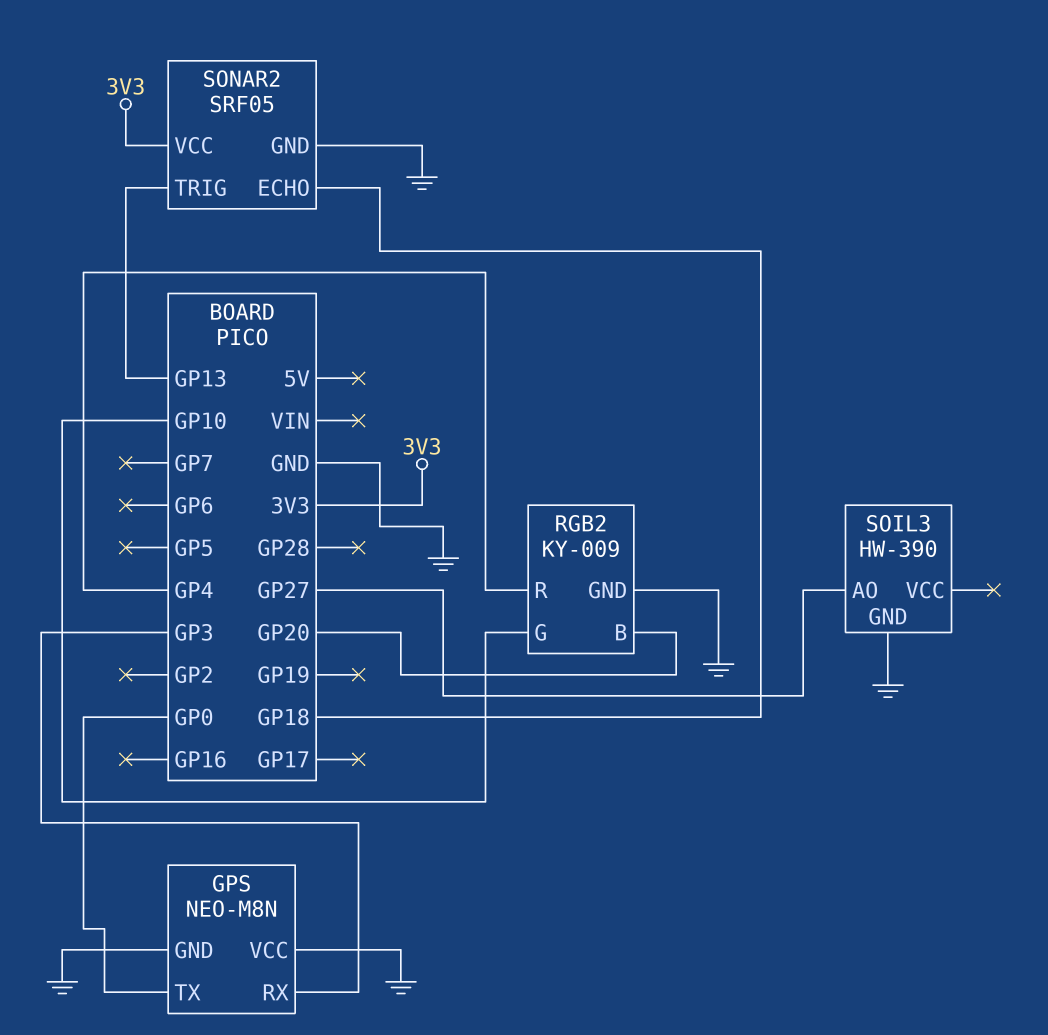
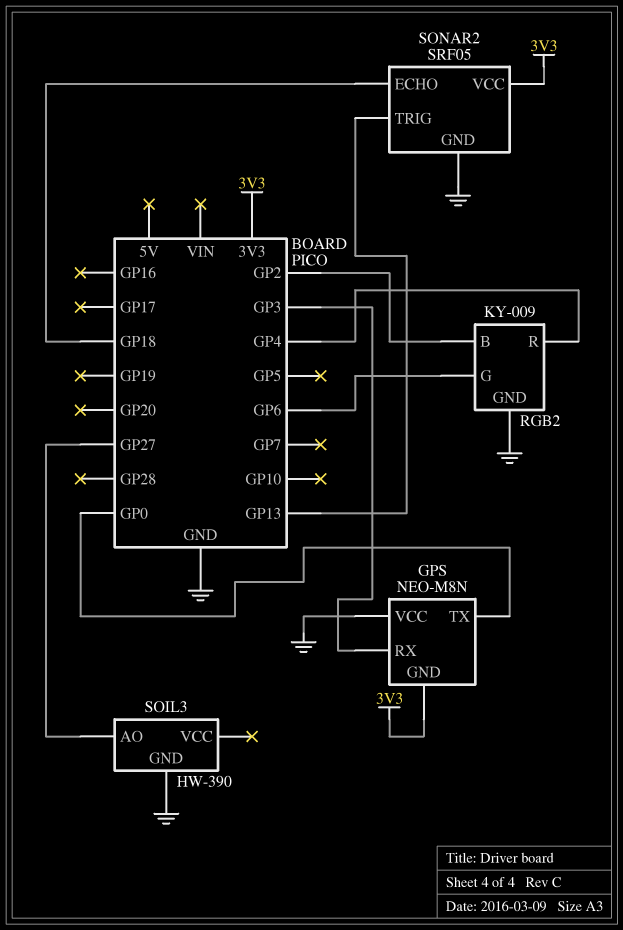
GPS pin GND: GND -> 3V3
RGB2 pin B: GP20 -> GP2
RGB2 pin G: GP10 -> GP6

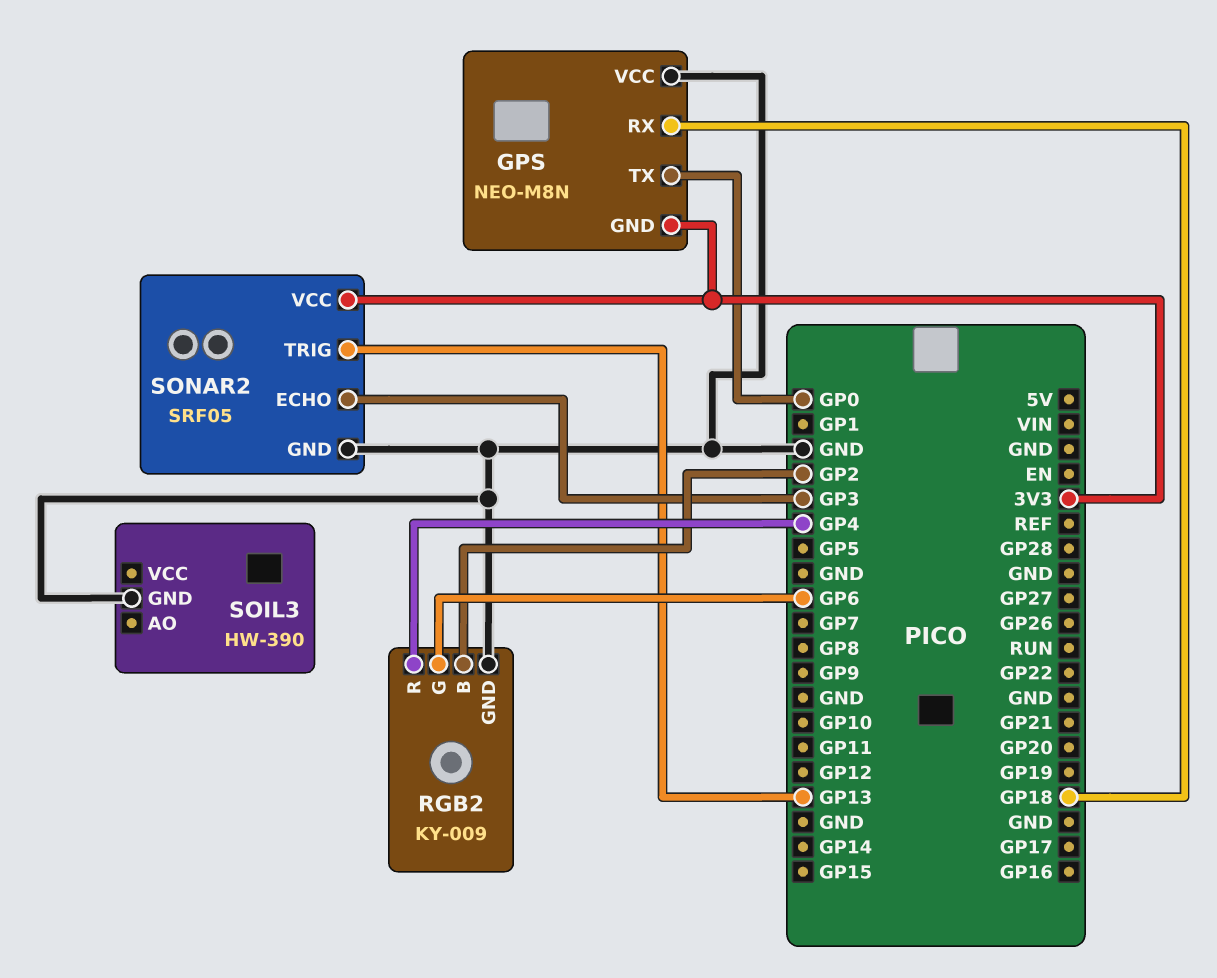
GPS pin RX: GP3 -> GP18
SOIL3 pin AO: GP27 -> none
SONAR2 pin ECHO: GP18 -> GP3

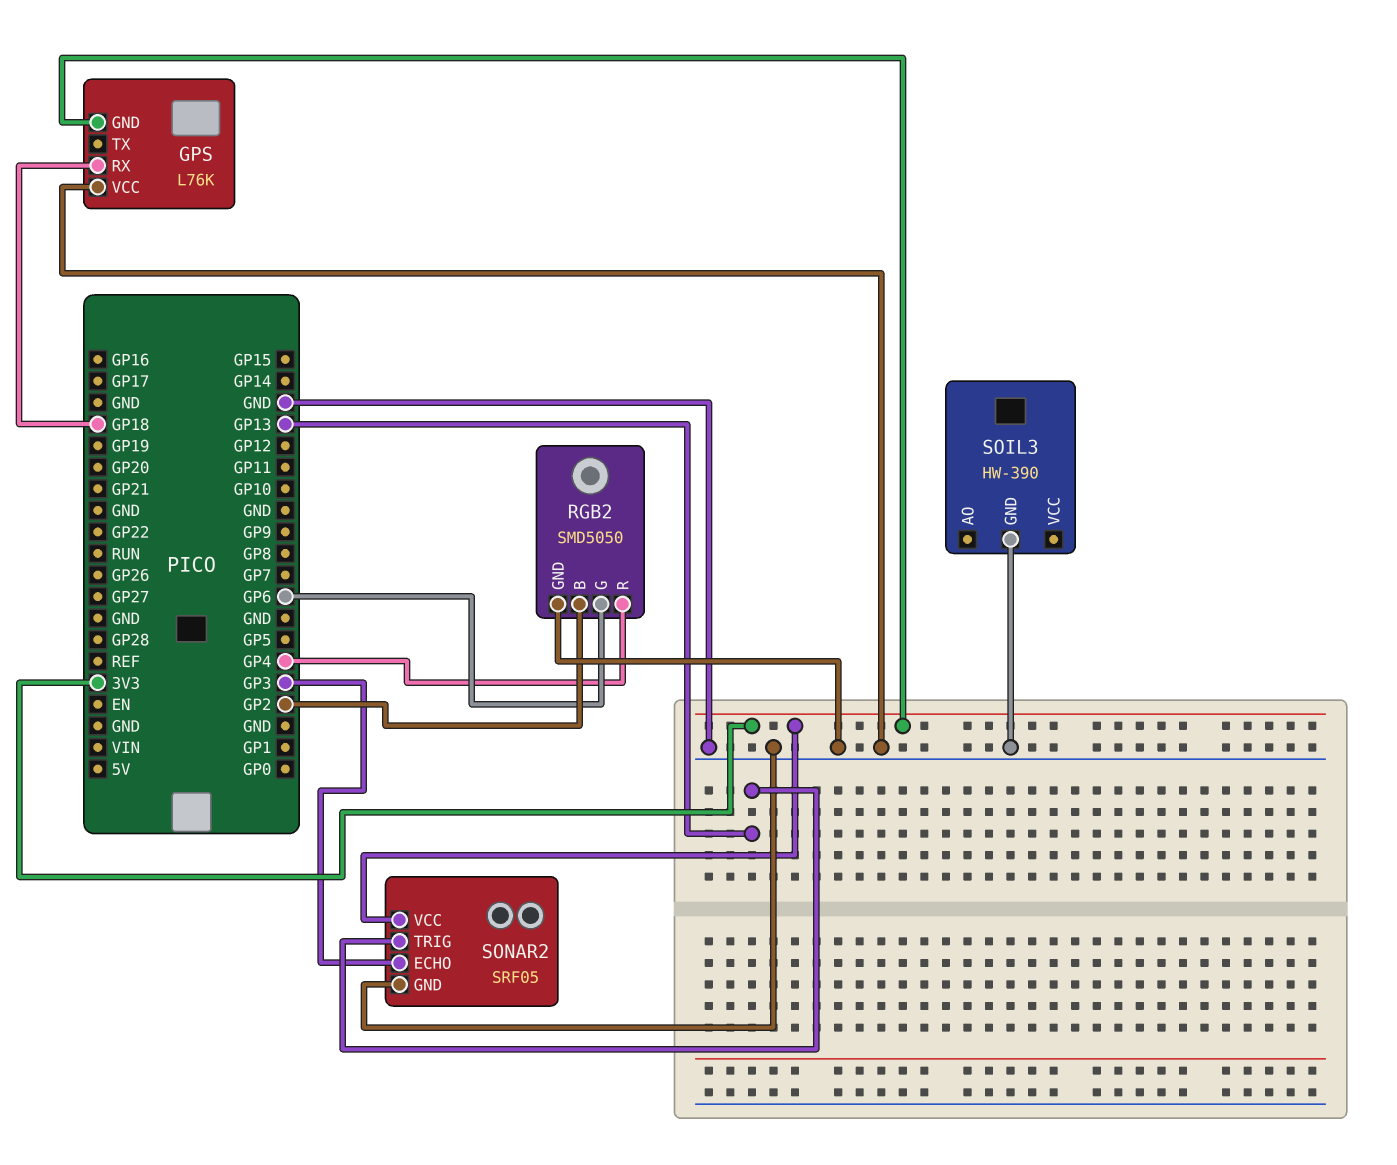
GPS: NEO-M8N -> L76K
GPS pin TX: GP0 -> none
RGB2: KY-009 -> SMD5050

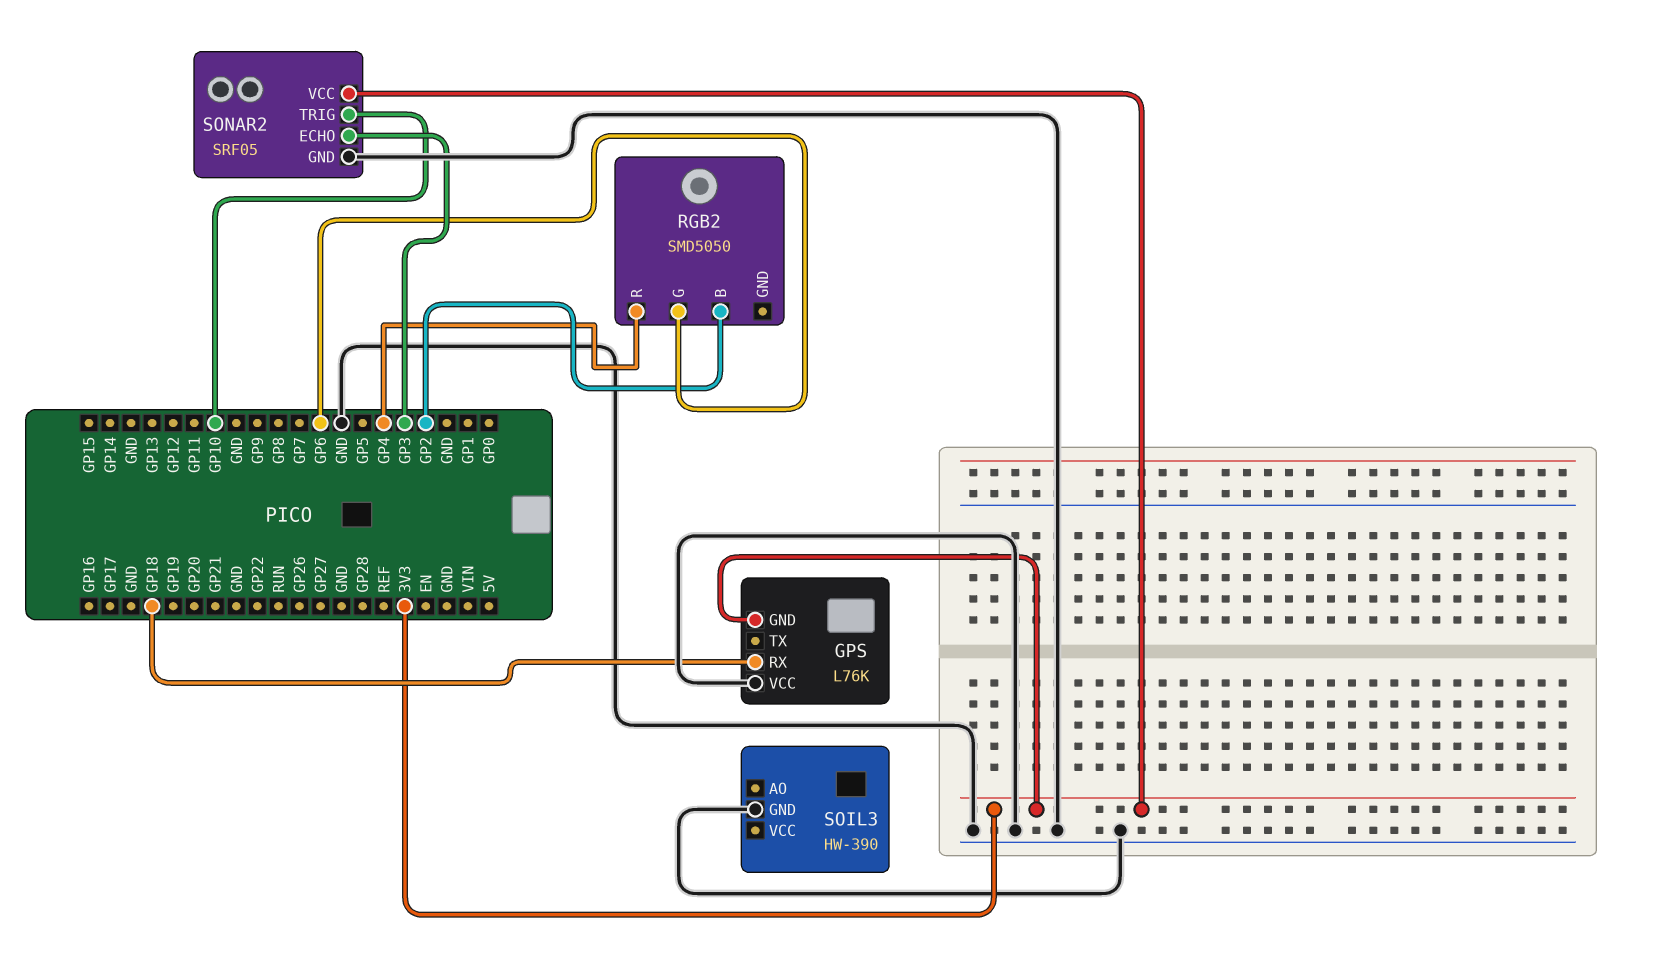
RGB2 pin GND: GND -> none
SONAR2 pin TRIG: GP13 -> GP10

